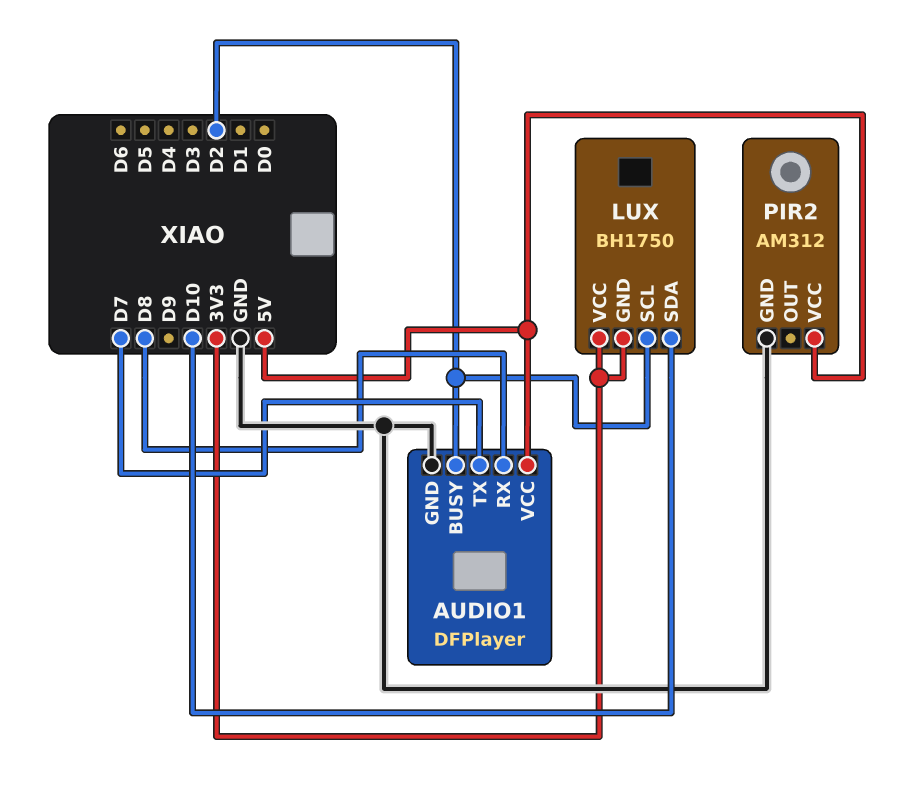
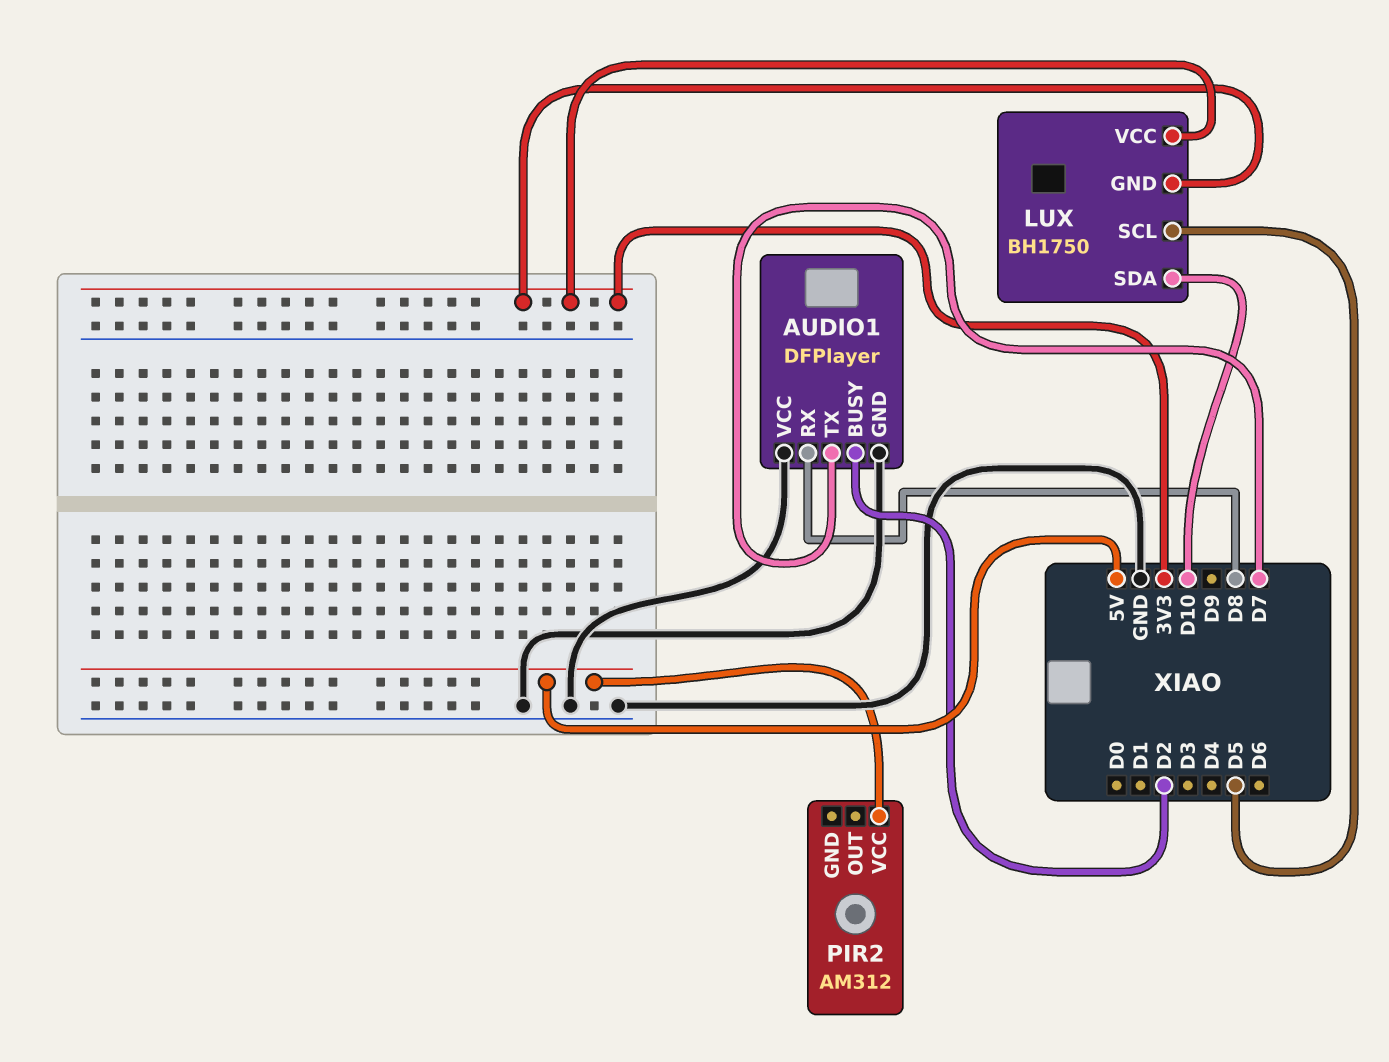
AUDIO1 pin VCC: 5V -> GND
LUX pin SCL: D2 -> D5
PIR2 pin GND: GND -> none

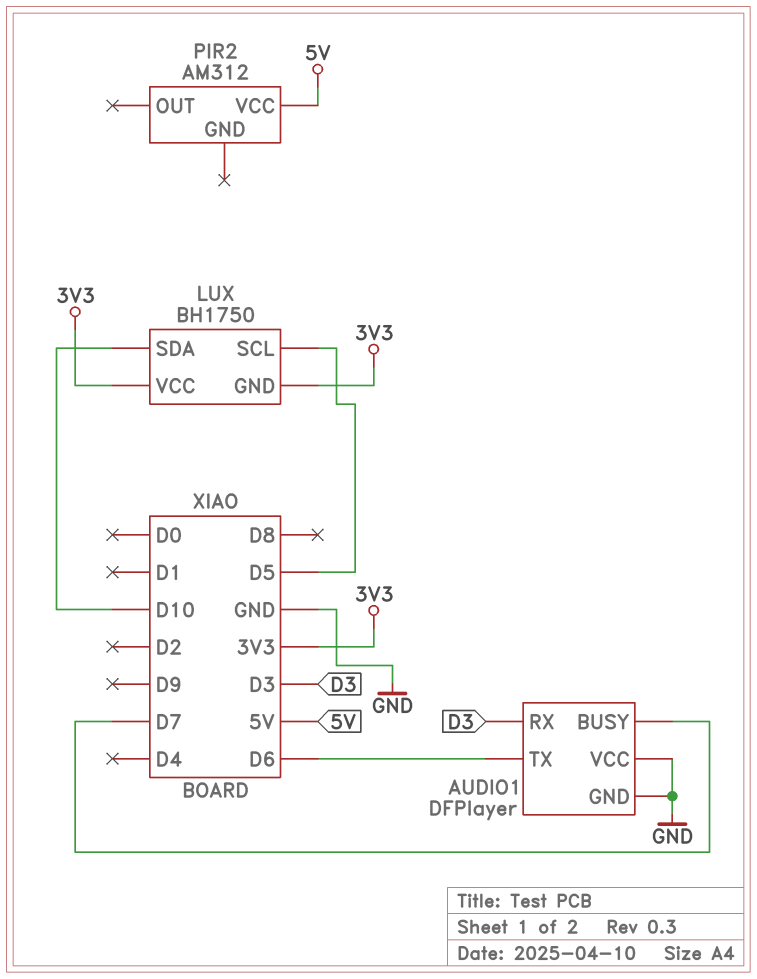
AUDIO1 pin BUSY: D2 -> D7
AUDIO1 pin RX: D8 -> D3
AUDIO1 pin TX: D7 -> D6

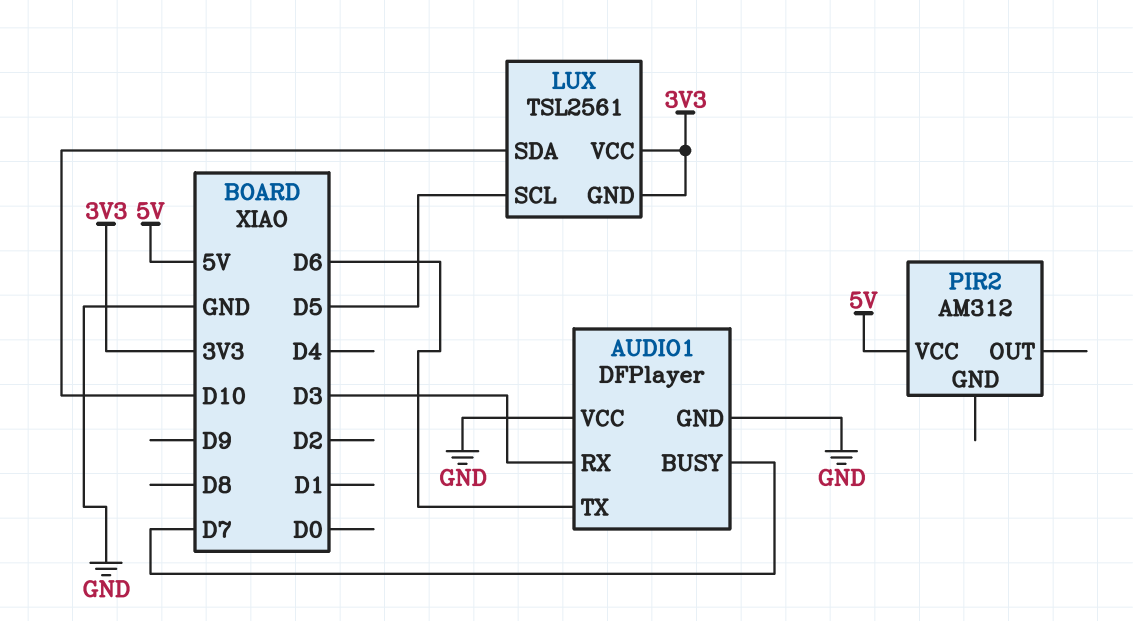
LUX: BH1750 -> TSL2561

